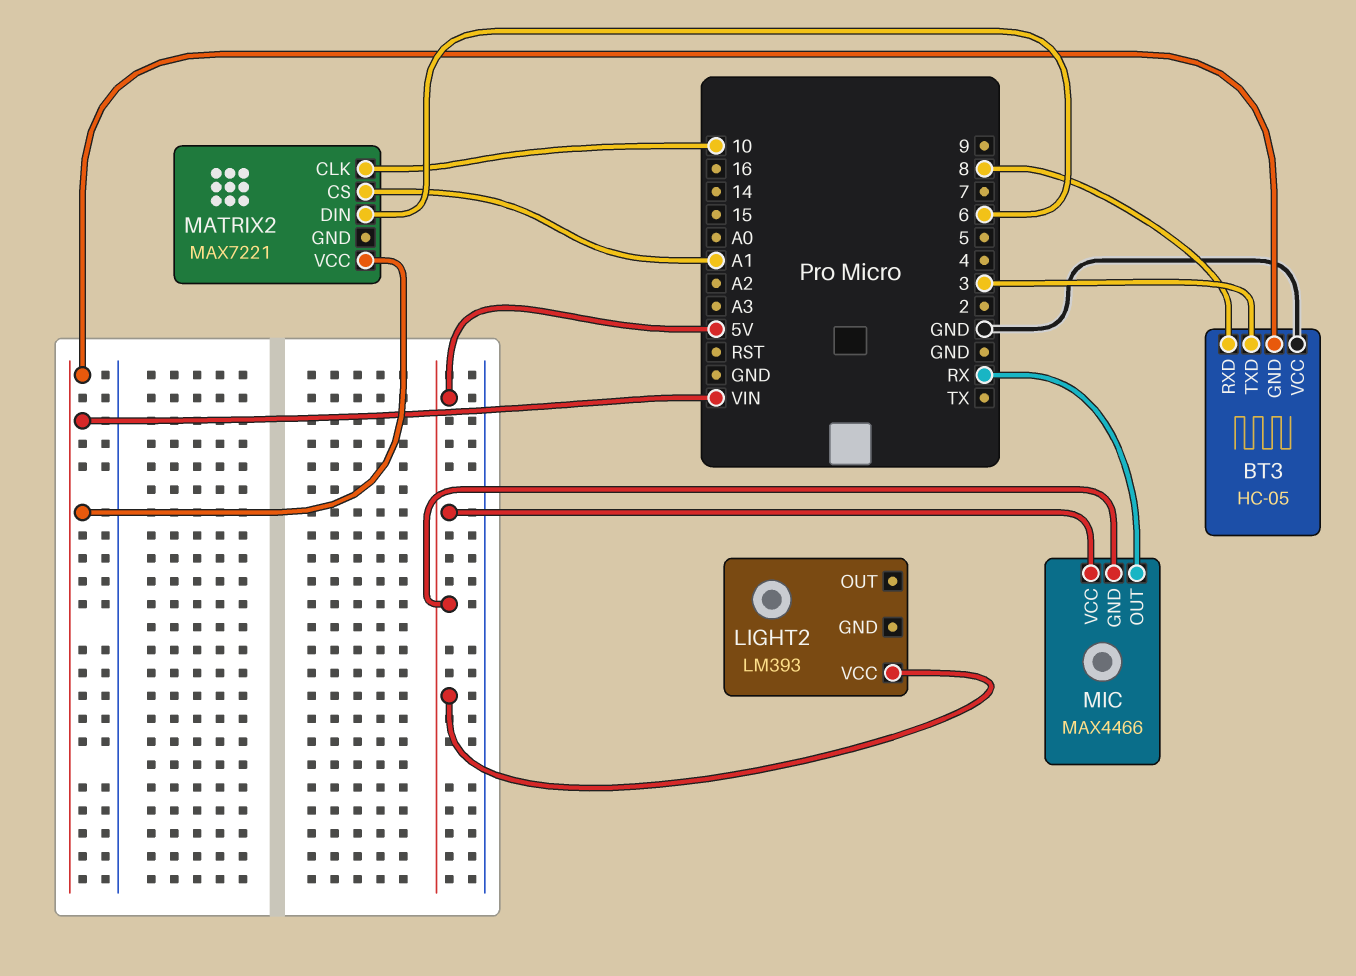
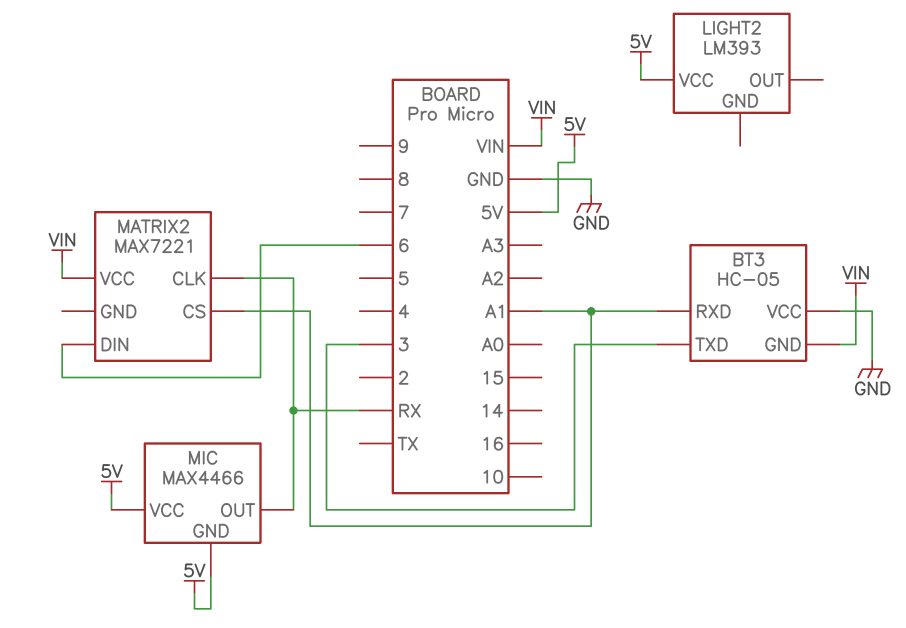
BT3 pin RXD: 8 -> A1
MATRIX2 pin CLK: 10 -> RX

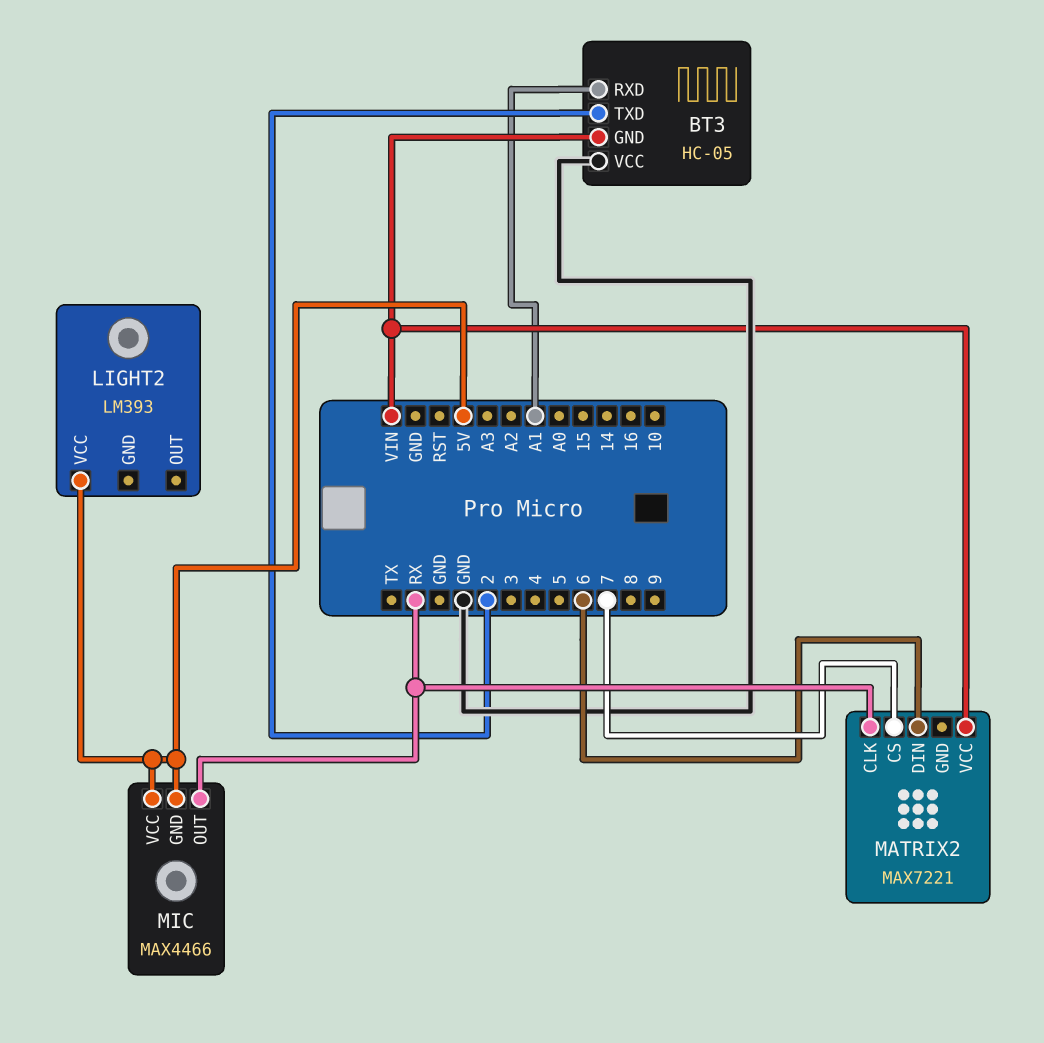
BT3 pin TXD: 3 -> 2
MATRIX2 pin CS: A1 -> 7

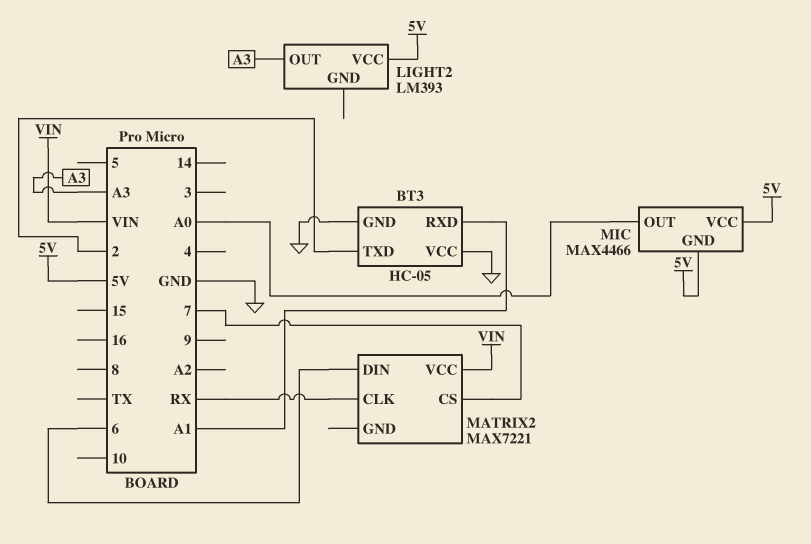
BT3 pin GND: VIN -> GND
LIGHT2 pin OUT: none -> A3
MIC pin OUT: RX -> A0

